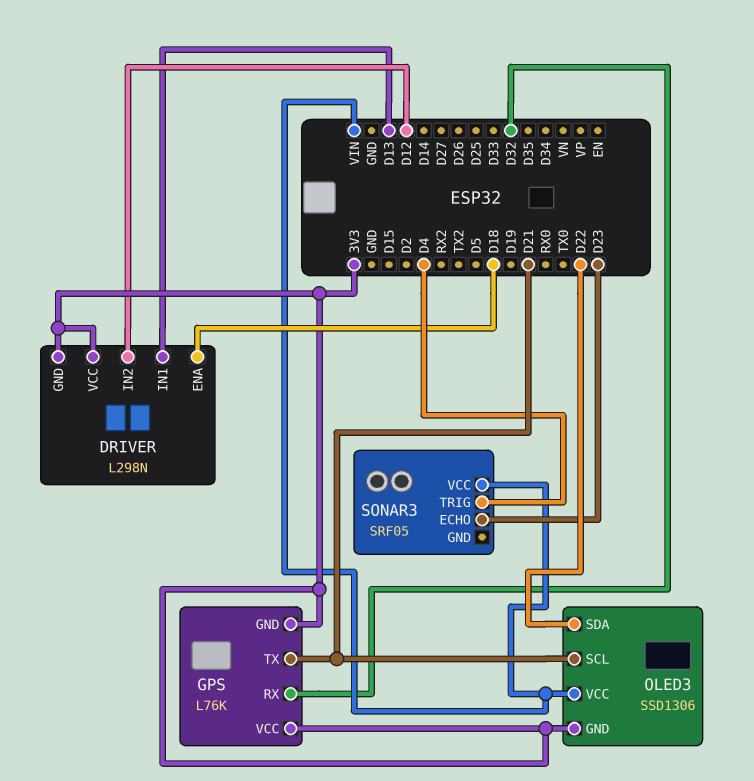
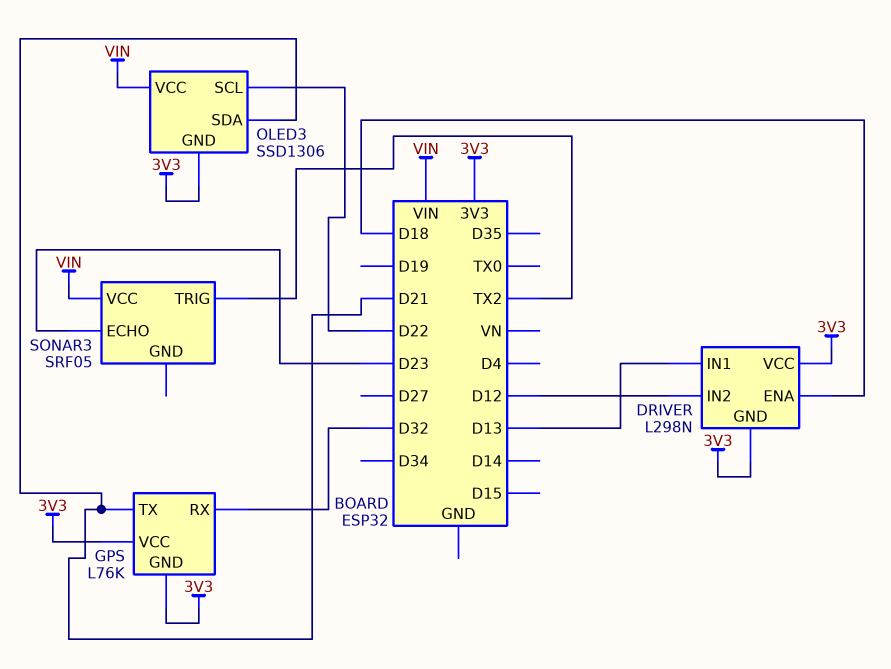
OLED3 pin SCL: D21 -> D22
OLED3 pin SDA: D22 -> D21
SONAR3 pin TRIG: D4 -> TX2

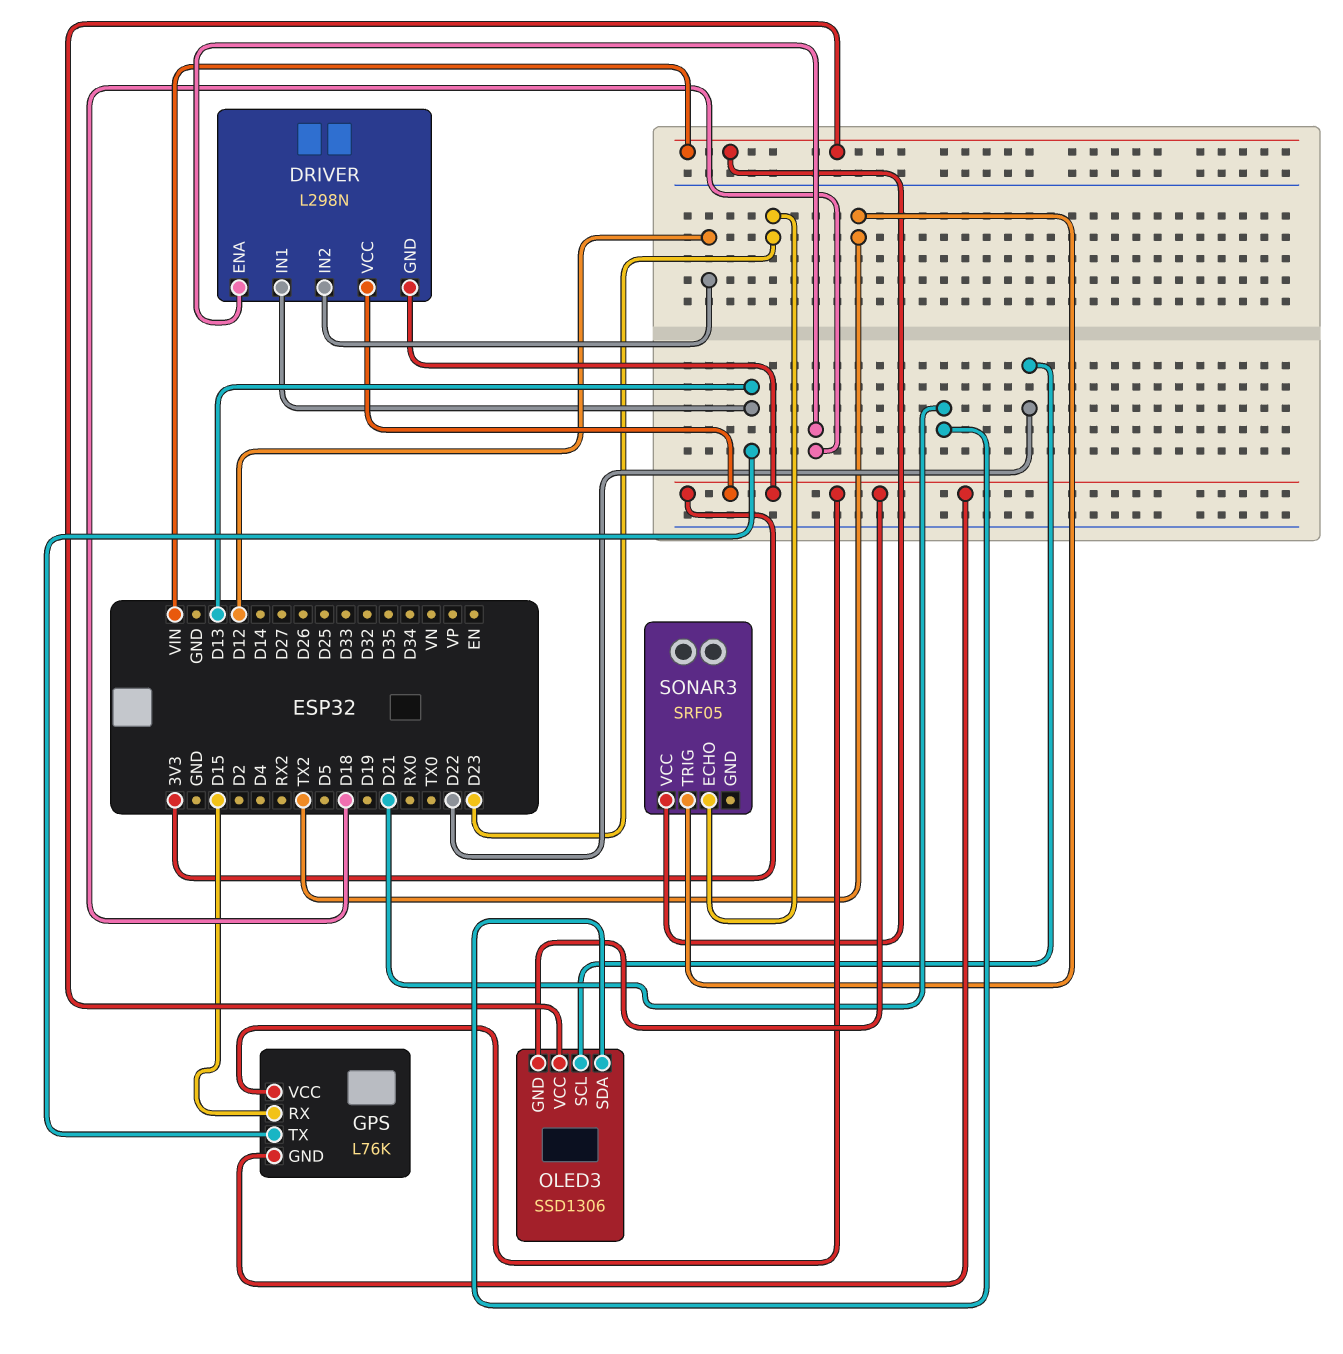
GPS pin RX: D32 -> D15
GPS pin TX: D21 -> D13

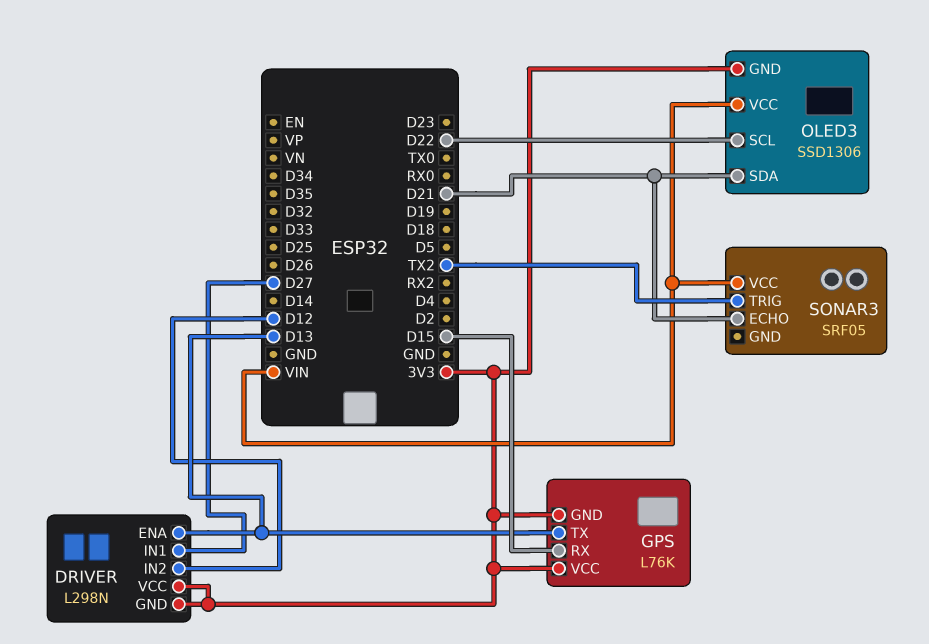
DRIVER pin ENA: D18 -> D13
DRIVER pin IN1: D13 -> D27
SONAR3 pin ECHO: D23 -> D21

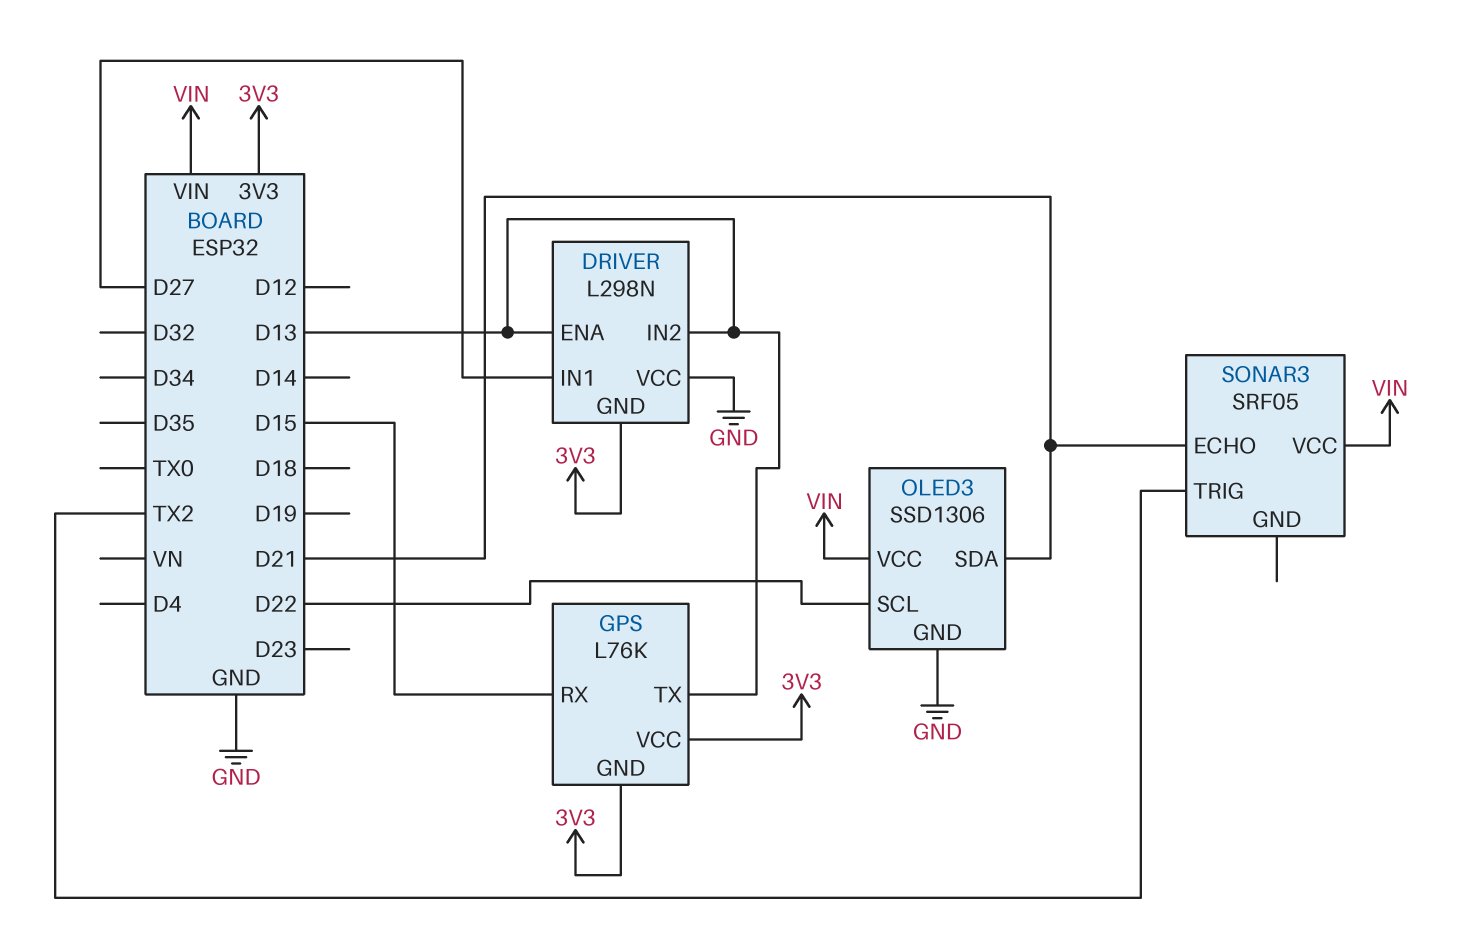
DRIVER pin IN2: D12 -> D13
DRIVER pin VCC: 3V3 -> GND
OLED3 pin GND: 3V3 -> GND

